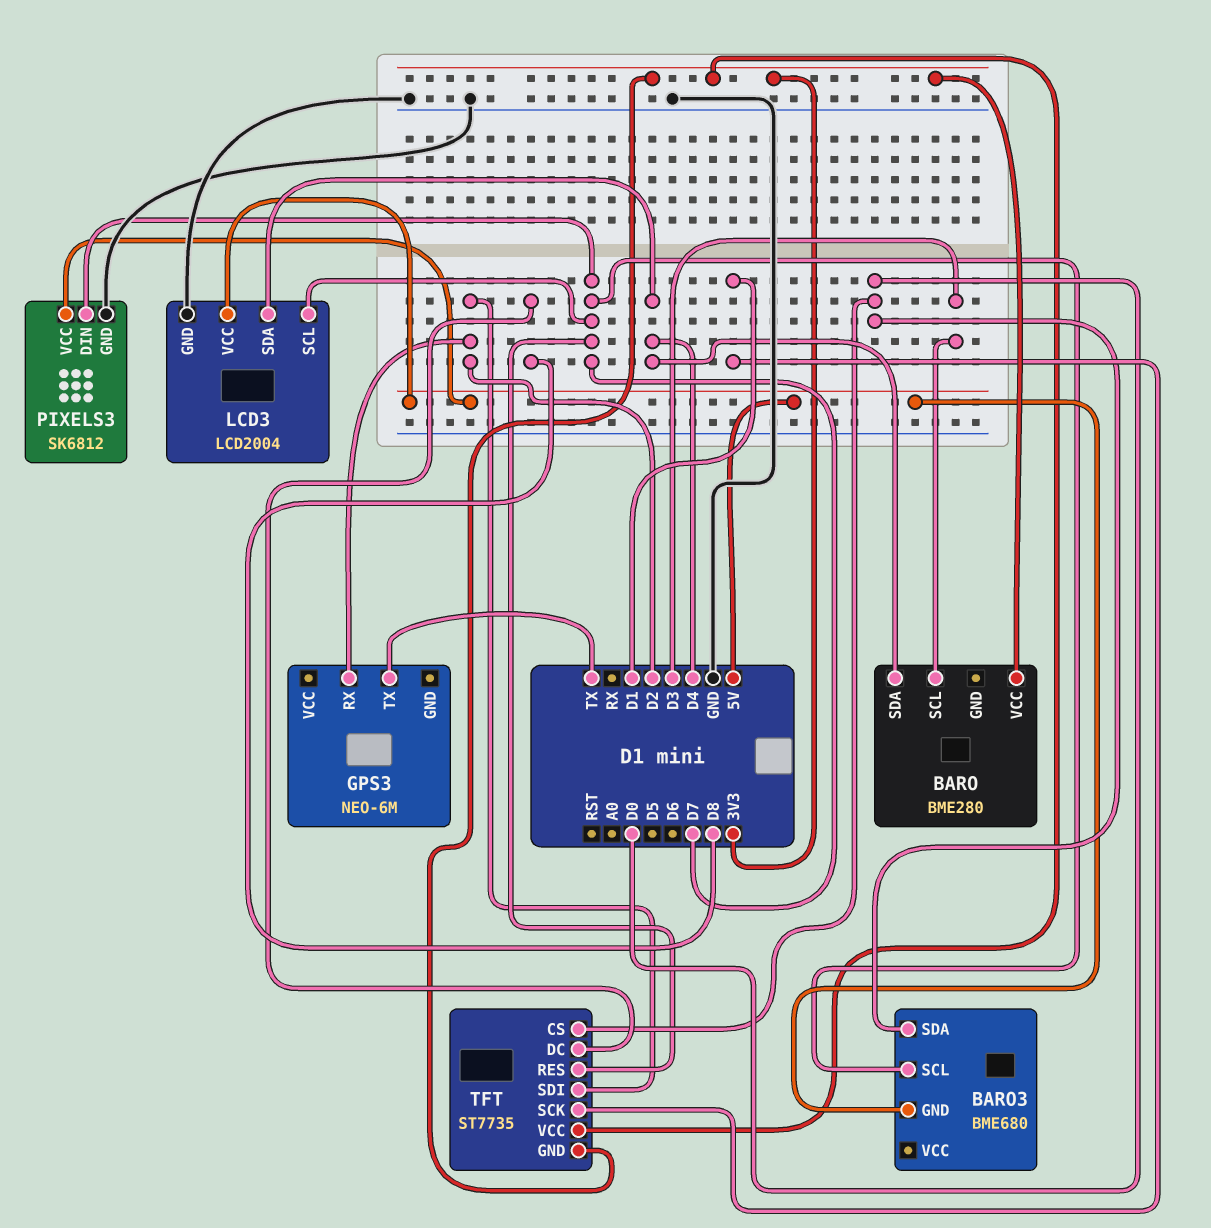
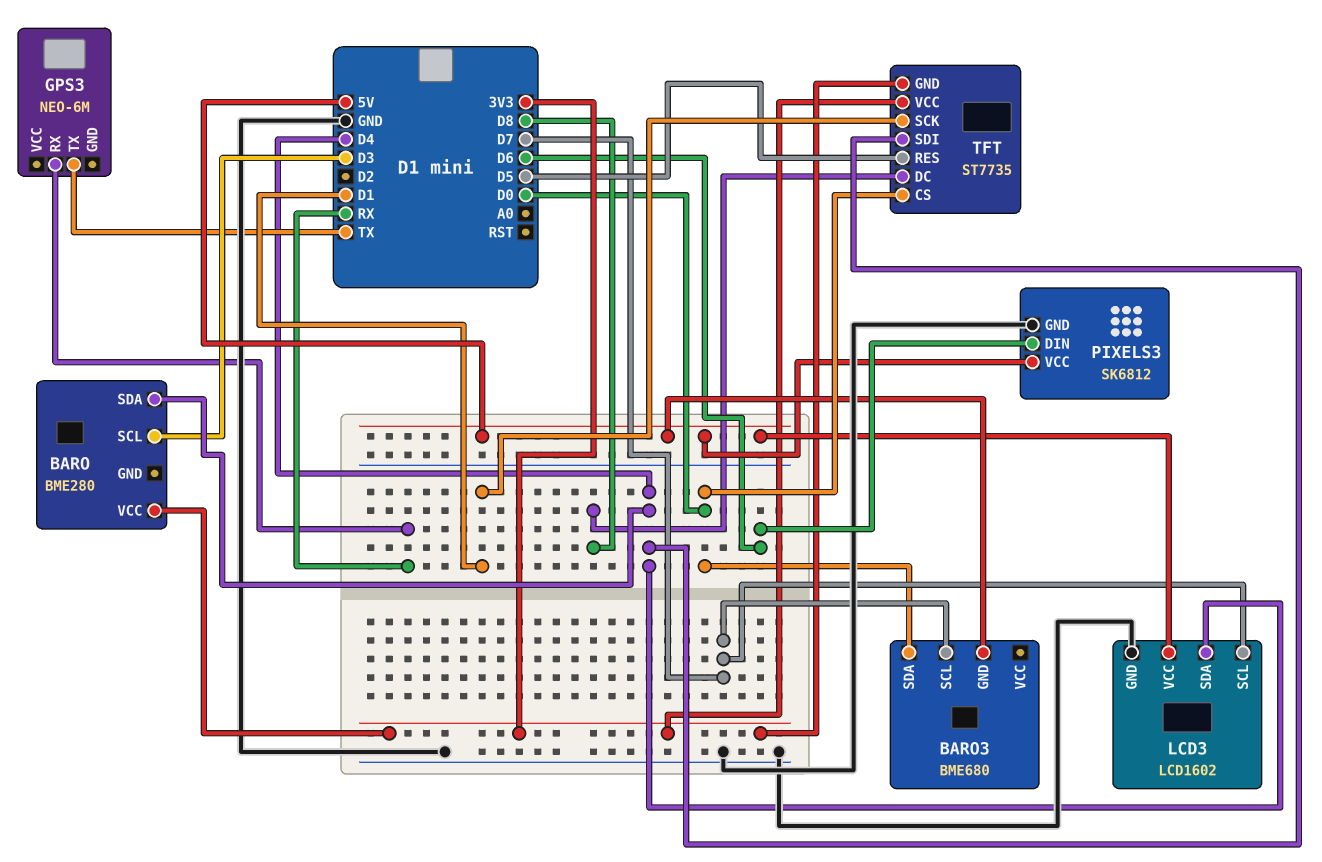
GPS3 pin RX: D2 -> RX
LCD3: LCD2004 -> LCD1602
PIXELS3 pin DIN: D7 -> D6
TFT pin RES: D7 -> D5
TFT pin SDI: D2 -> D4

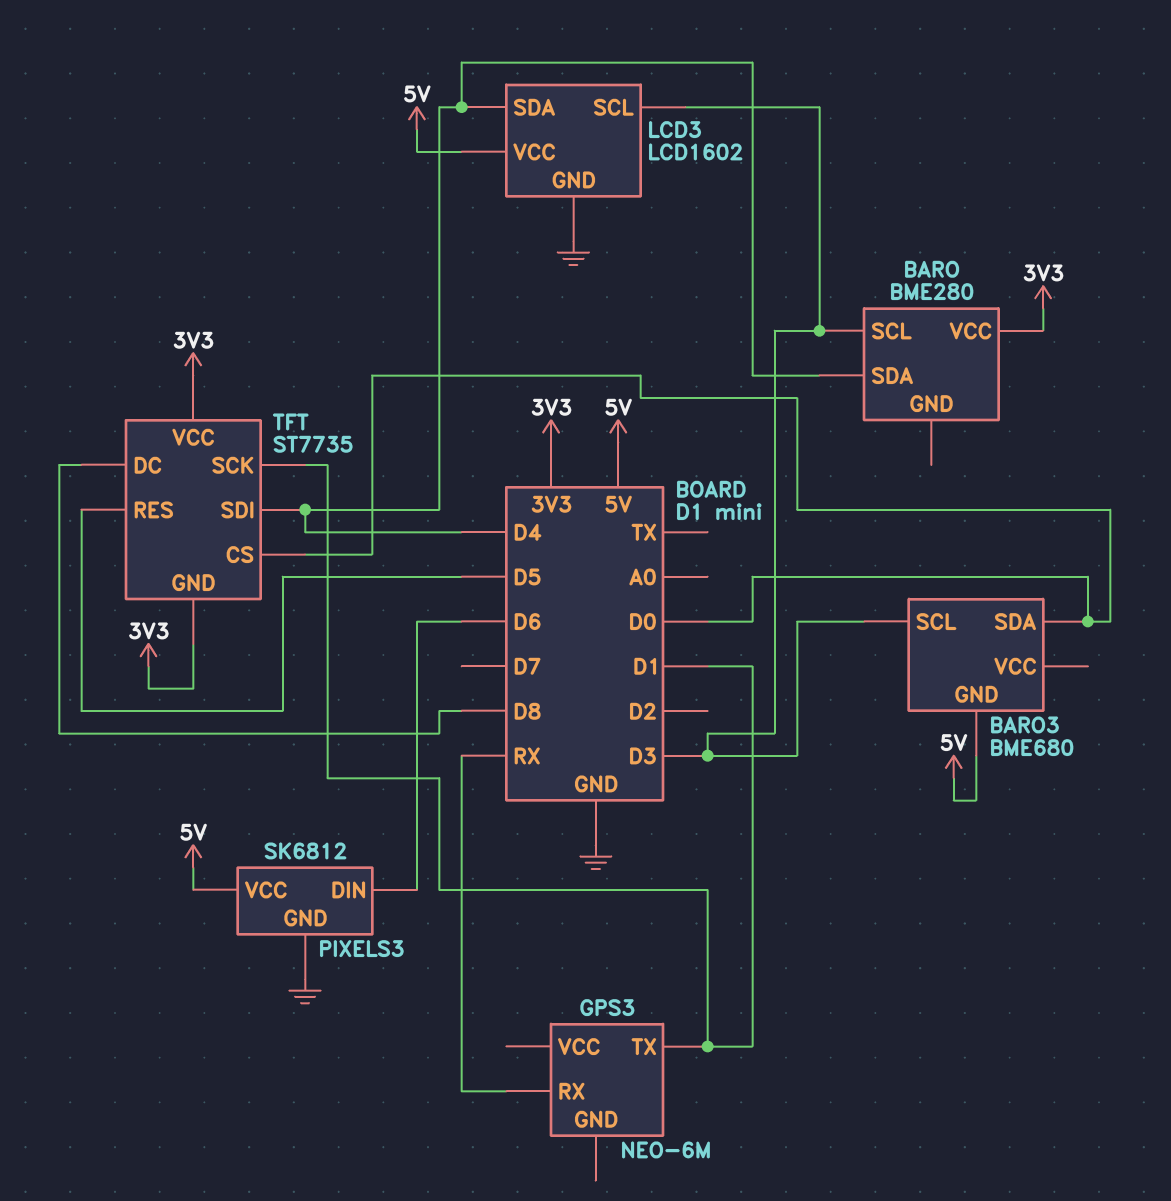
BARO3 pin SCL: D7 -> D3
GPS3 pin TX: TX -> D1
LCD3 pin SCL: D7 -> D3

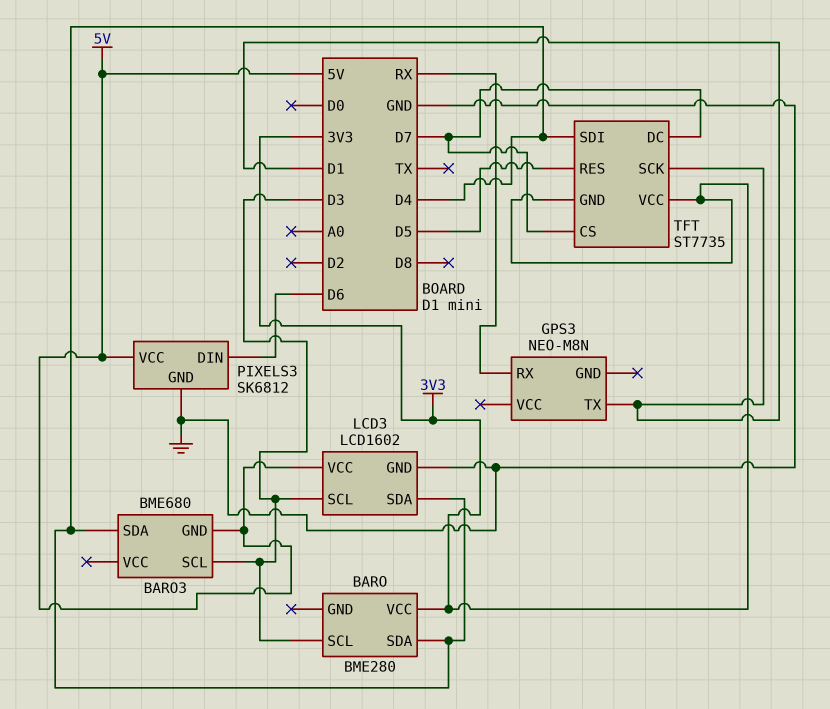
BARO3 pin SDA: D0 -> D4
GPS3: NEO-6M -> NEO-M8N
TFT pin CS: D0 -> D7
TFT pin DC: D8 -> D7

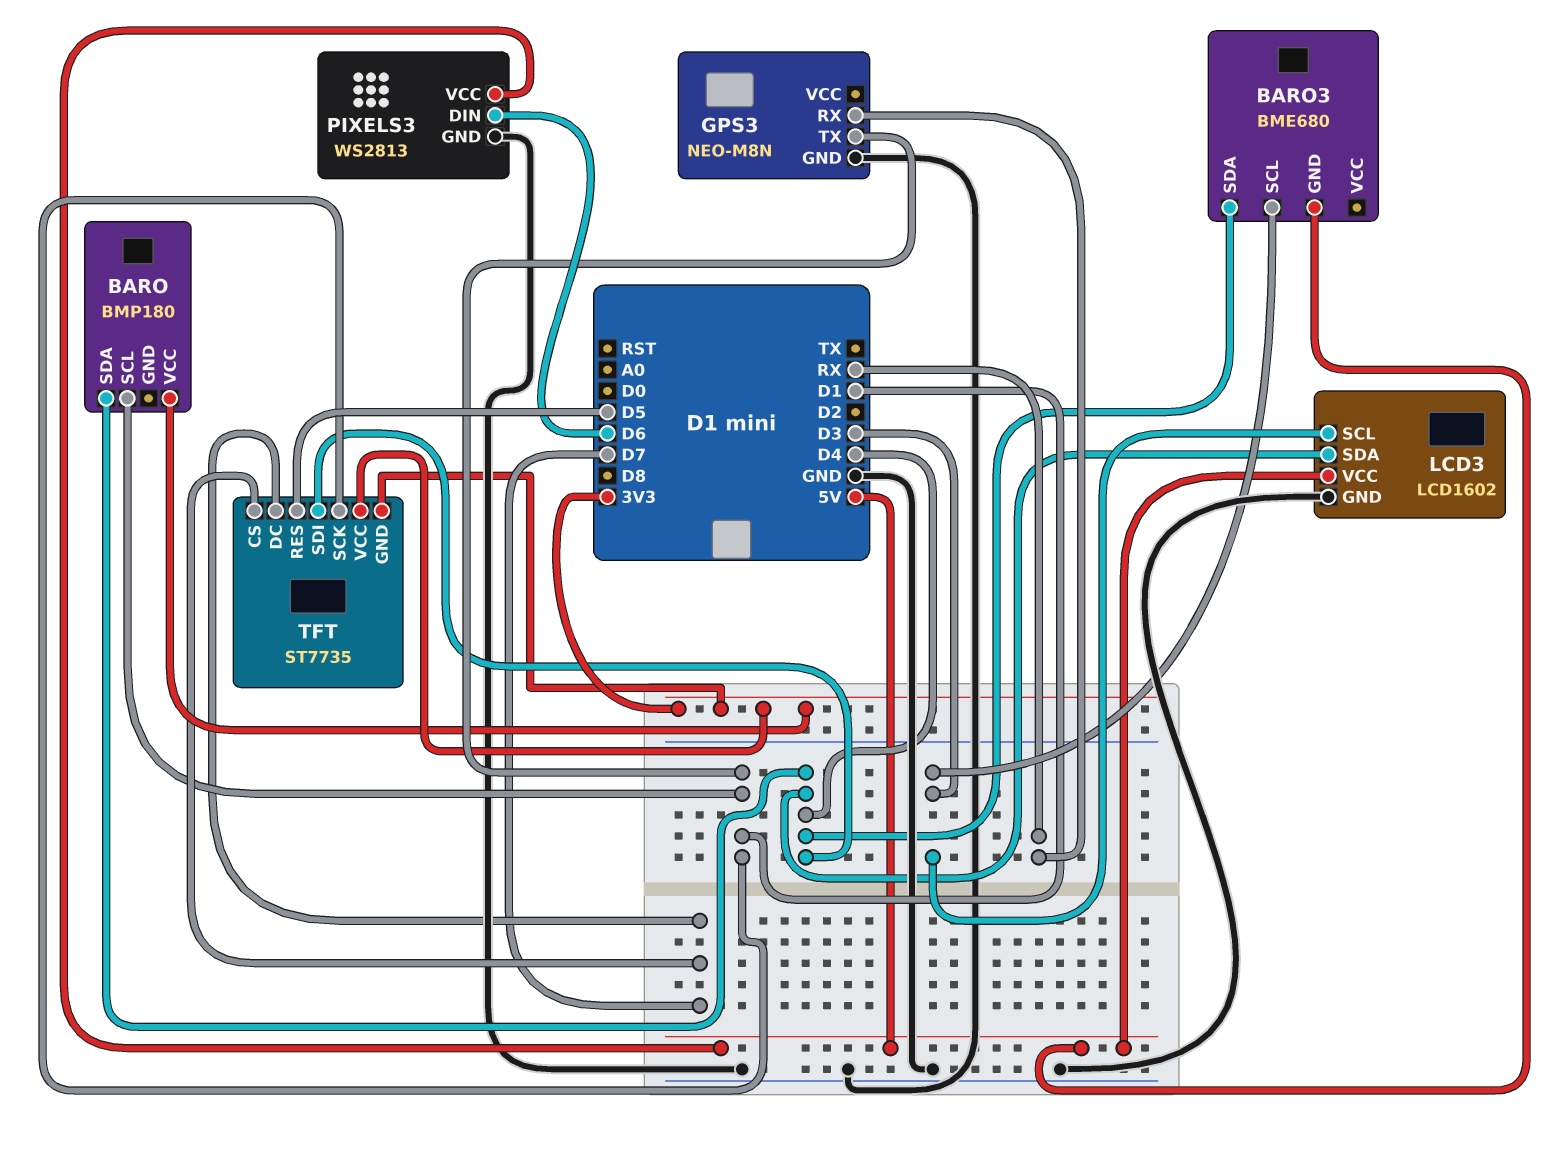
BARO: BME280 -> BMP180
BARO pin SCL: D3 -> D1
GPS3 pin GND: none -> GND
PIXELS3: SK6812 -> WS2813

